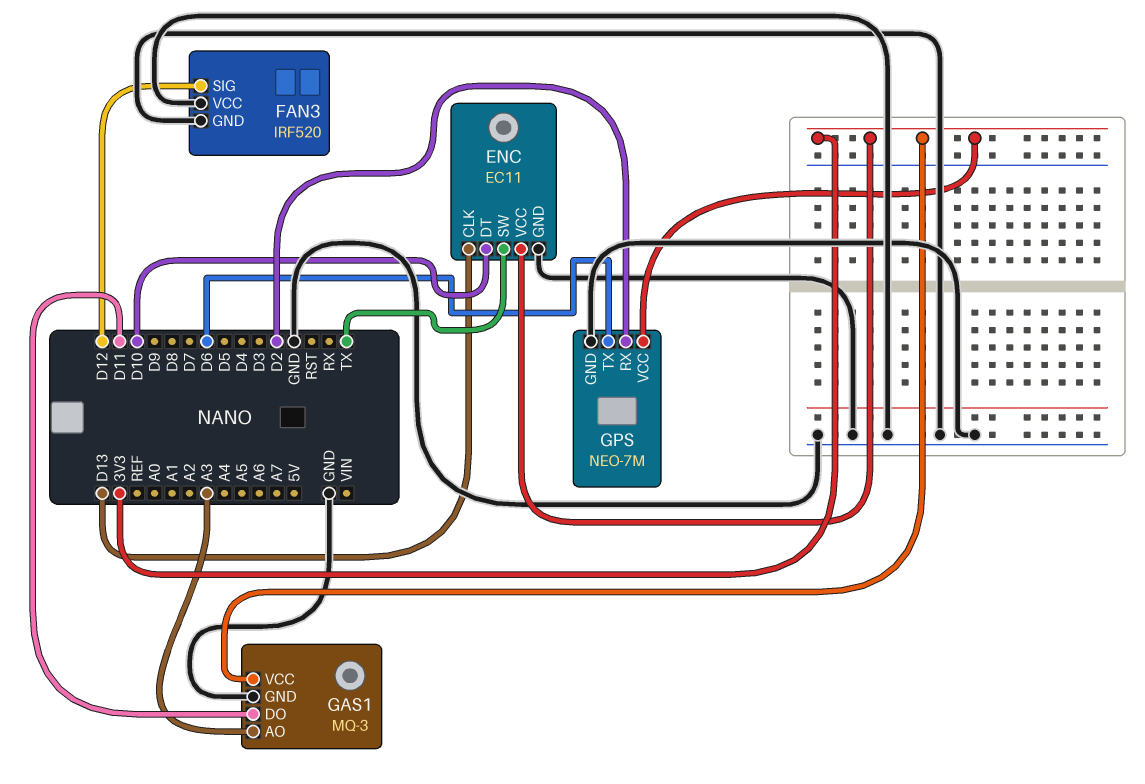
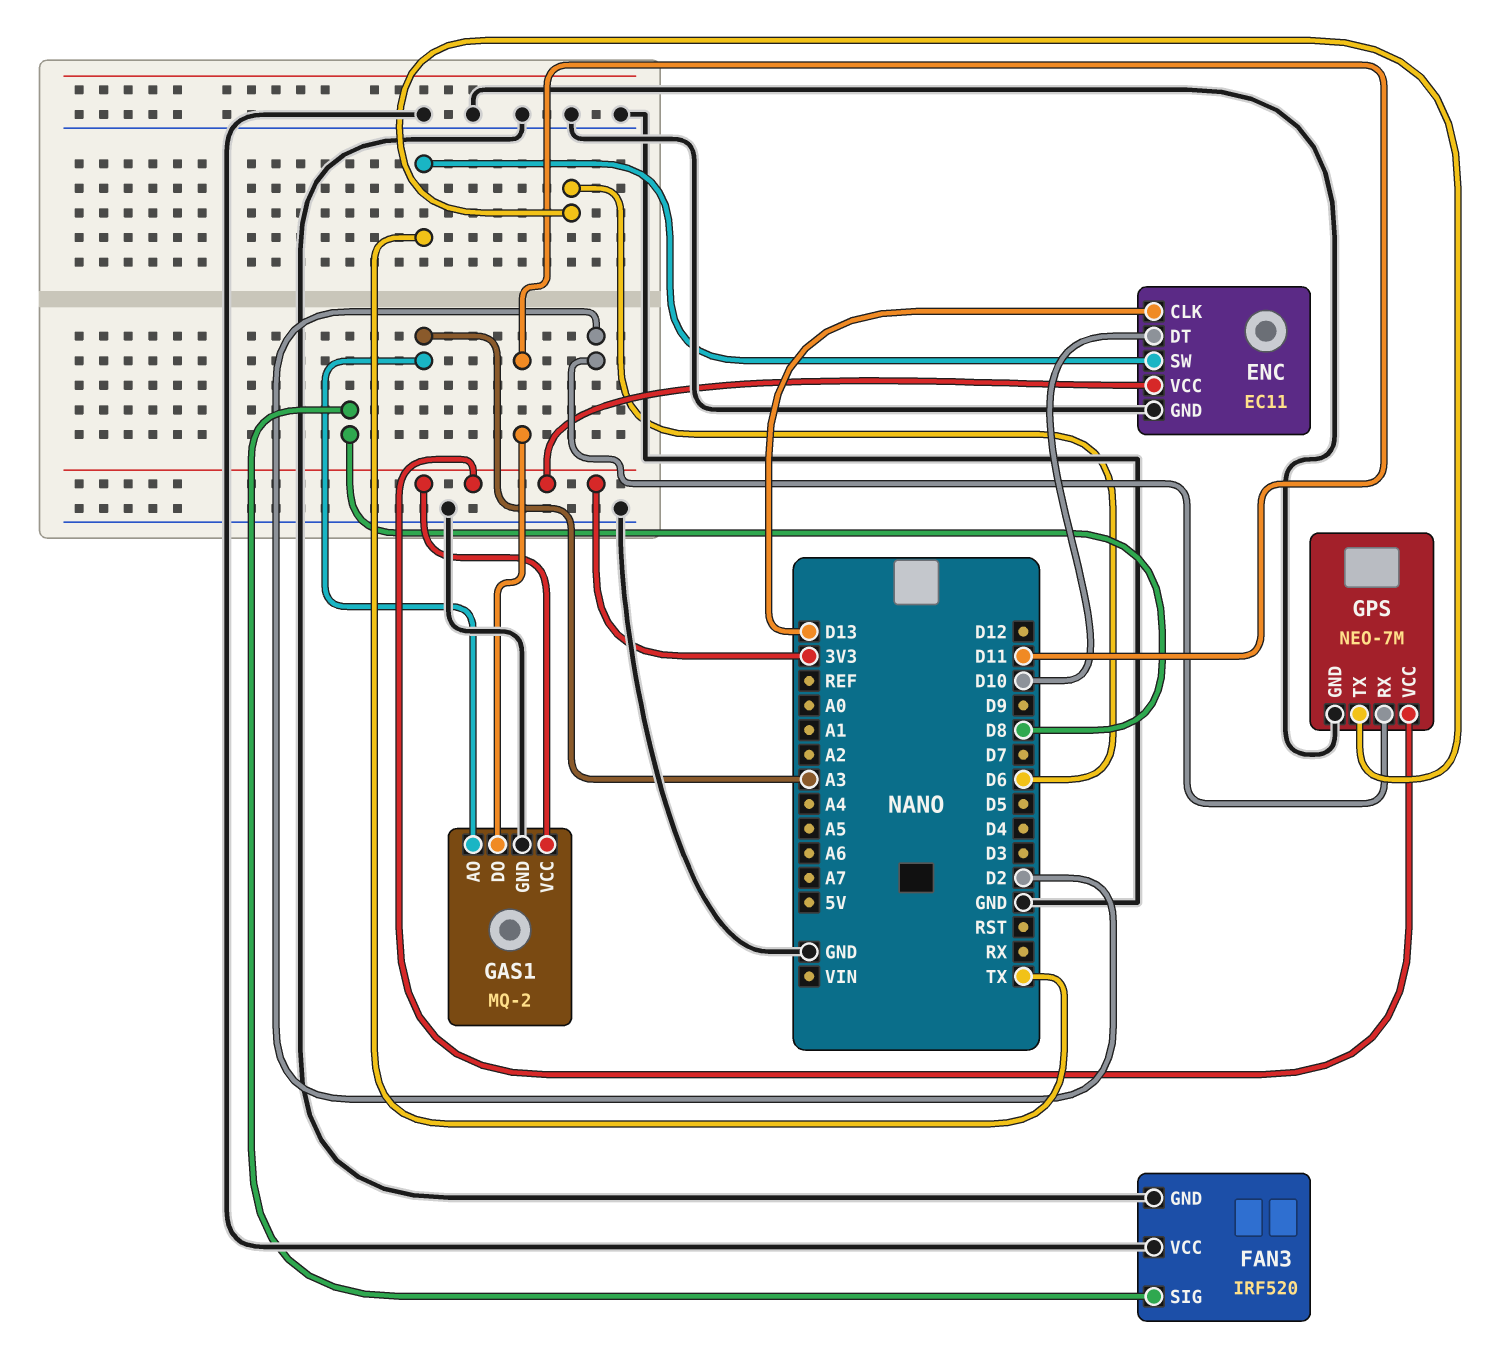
FAN3 pin SIG: D12 -> D8
GAS1: MQ-3 -> MQ-2

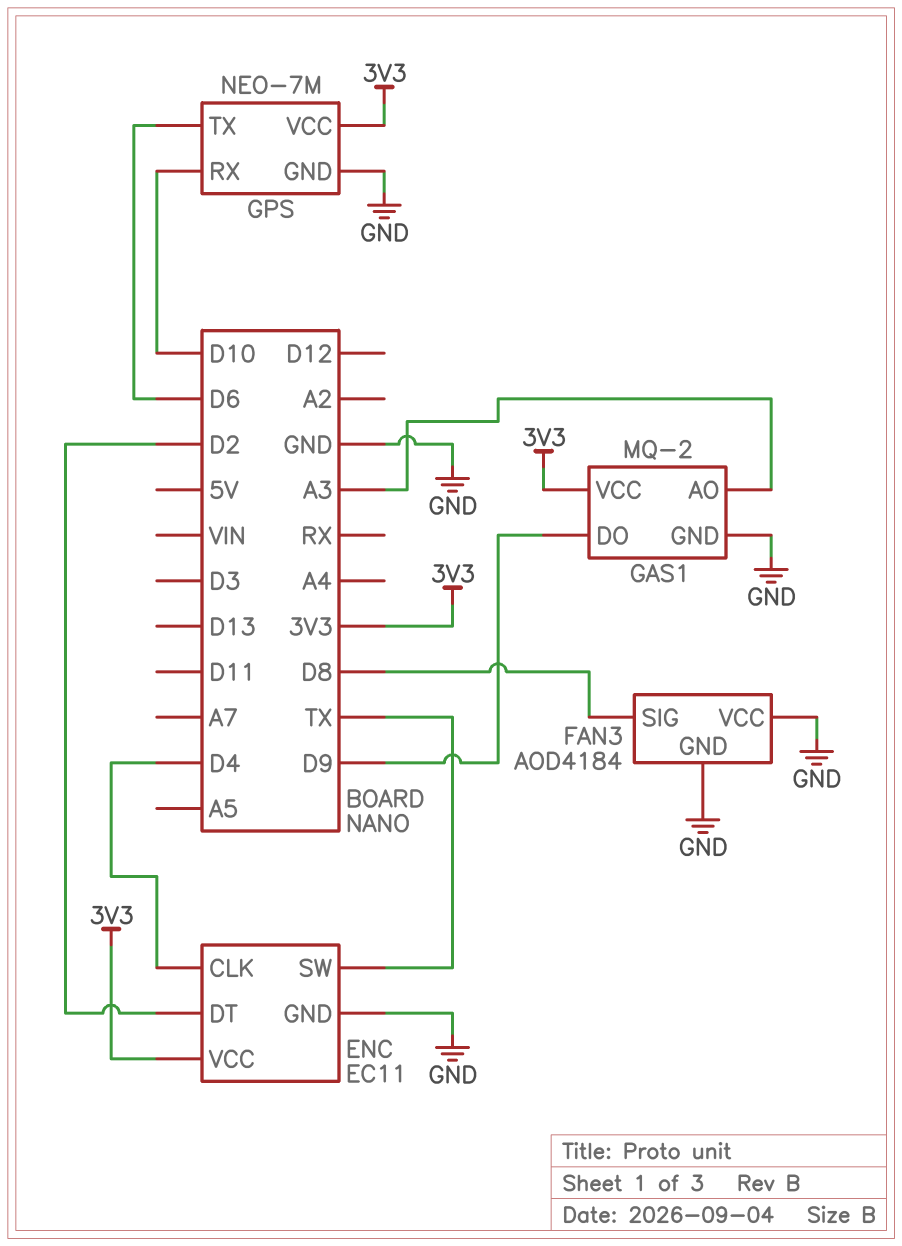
ENC pin CLK: D13 -> D4
ENC pin DT: D10 -> D2
FAN3: IRF520 -> AOD4184
GAS1 pin DO: D11 -> D9
GPS pin RX: D2 -> D10

